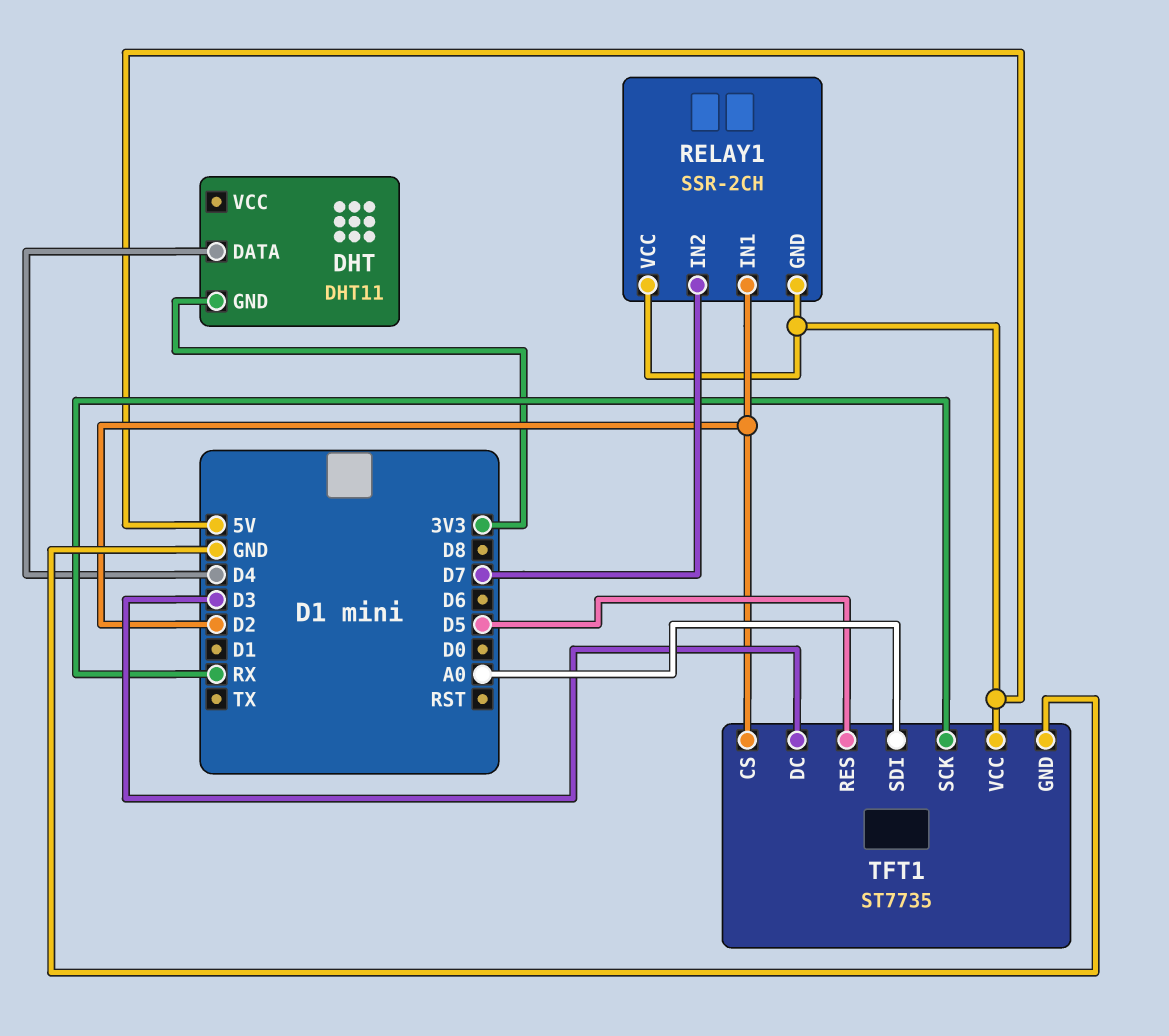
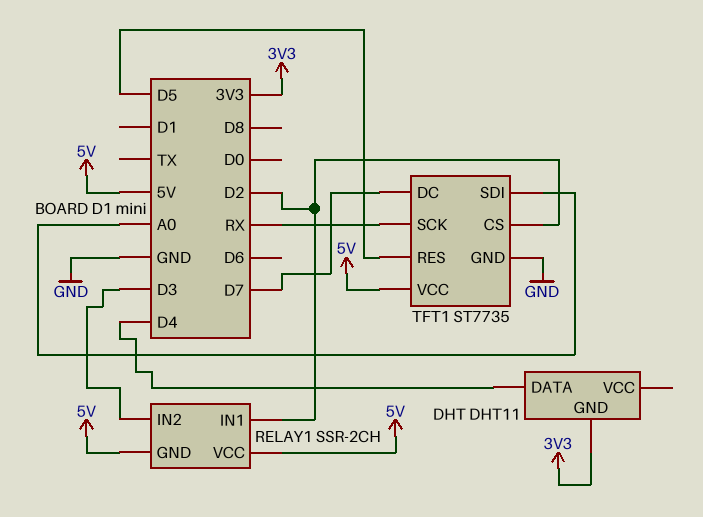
RELAY1 pin IN2: D7 -> D3
TFT1 pin DC: D3 -> D7

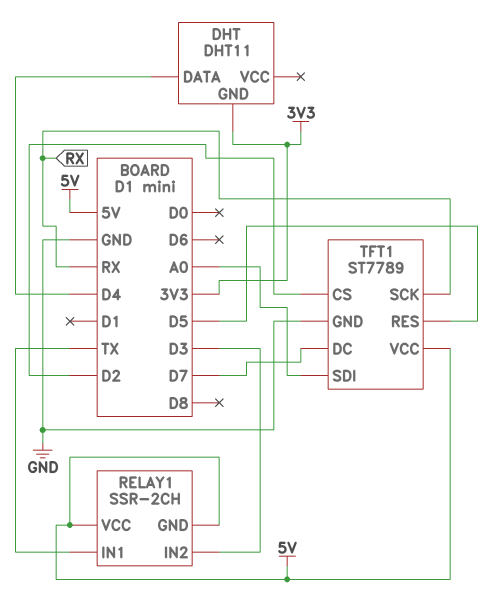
RELAY1 pin IN1: D2 -> TX
TFT1: ST7735 -> ST7789

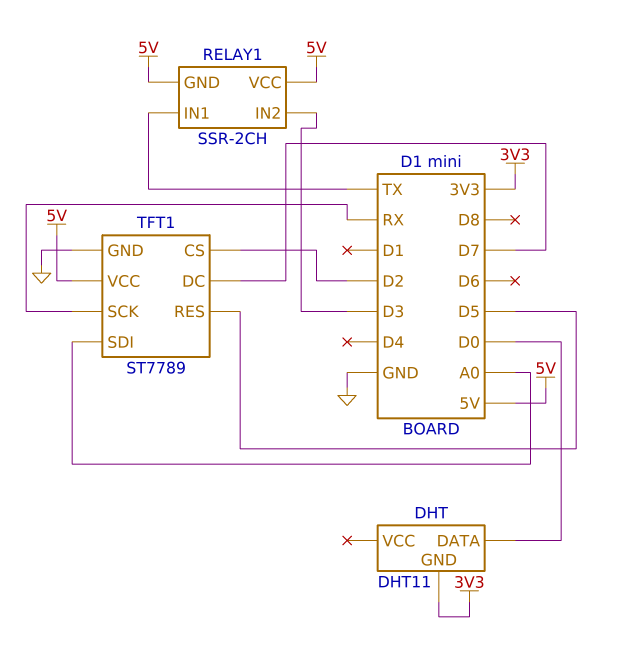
DHT pin DATA: D4 -> D0

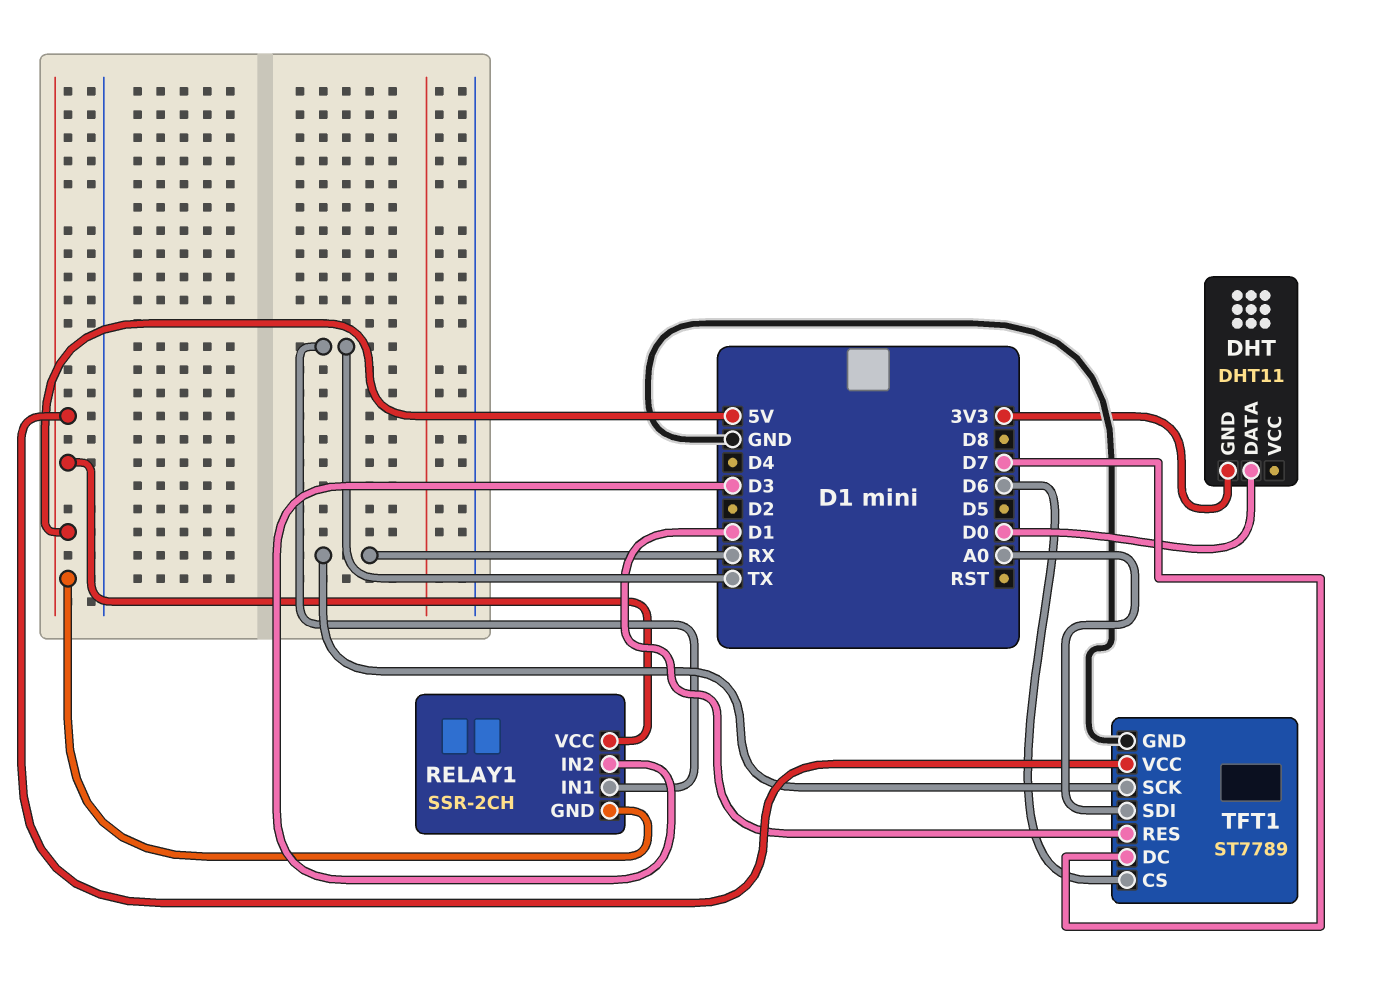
TFT1 pin CS: D2 -> D6
TFT1 pin RES: D5 -> D1

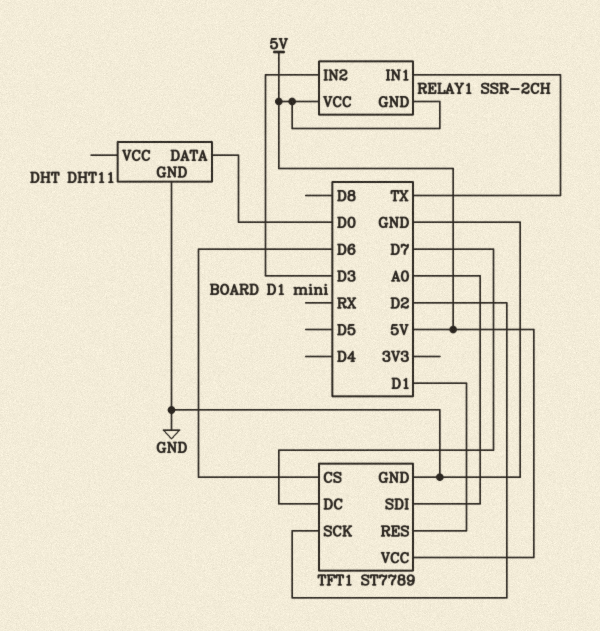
DHT pin GND: 3V3 -> GND
TFT1 pin SCK: RX -> D2

